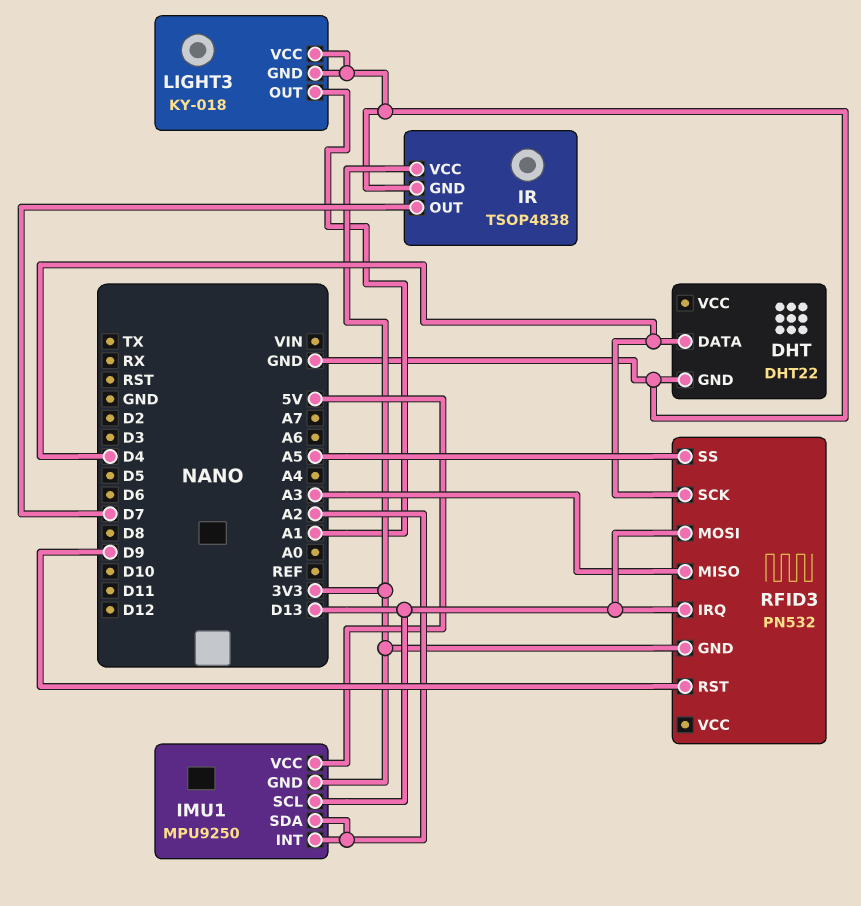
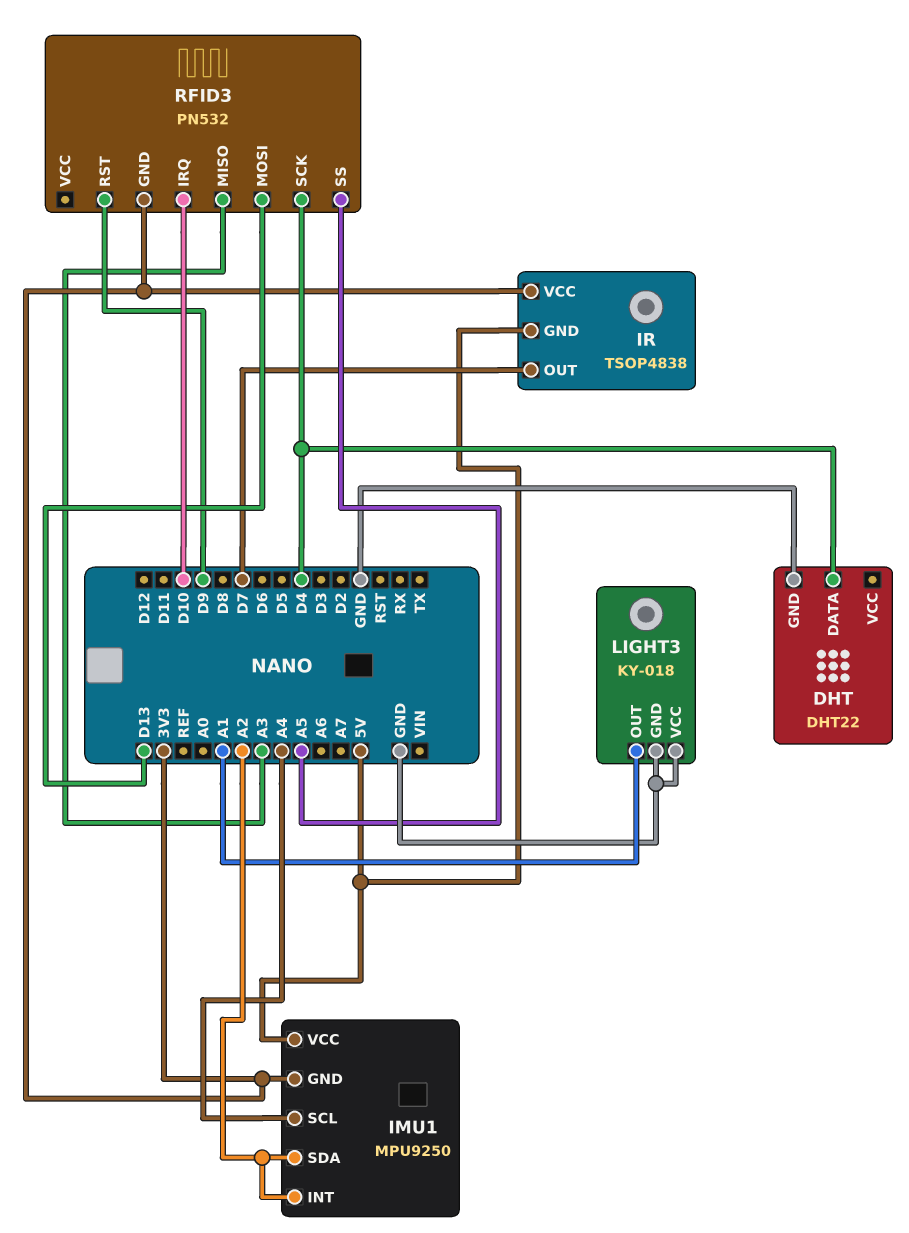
IMU1 pin SCL: D13 -> A4
IR pin GND: GND -> 5V
RFID3 pin IRQ: D13 -> D10

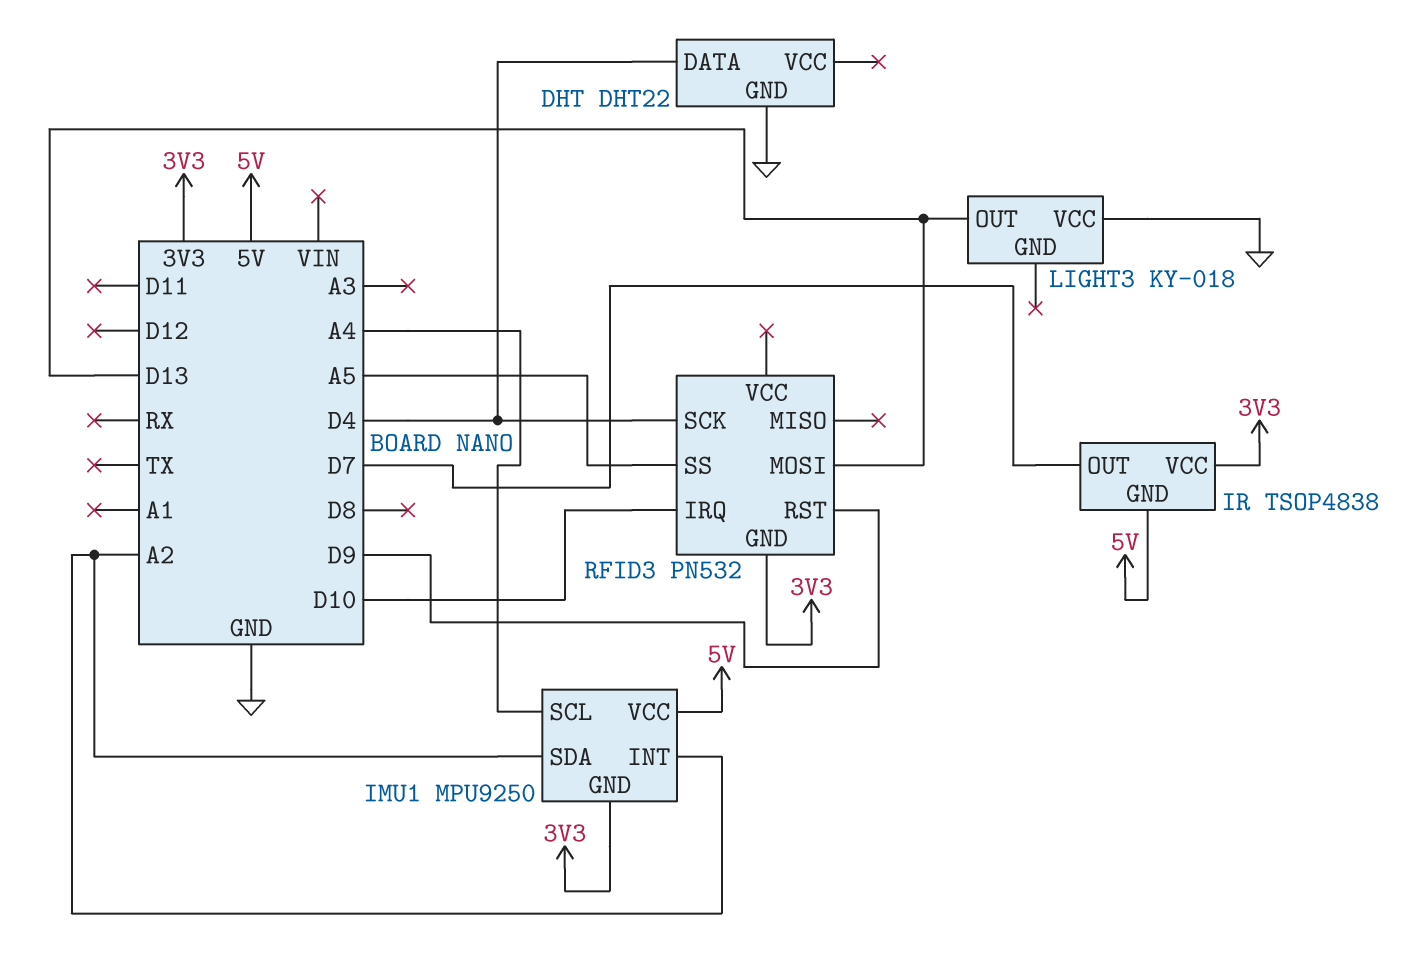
LIGHT3 pin GND: GND -> none
LIGHT3 pin OUT: A1 -> D13
RFID3 pin MISO: A3 -> none

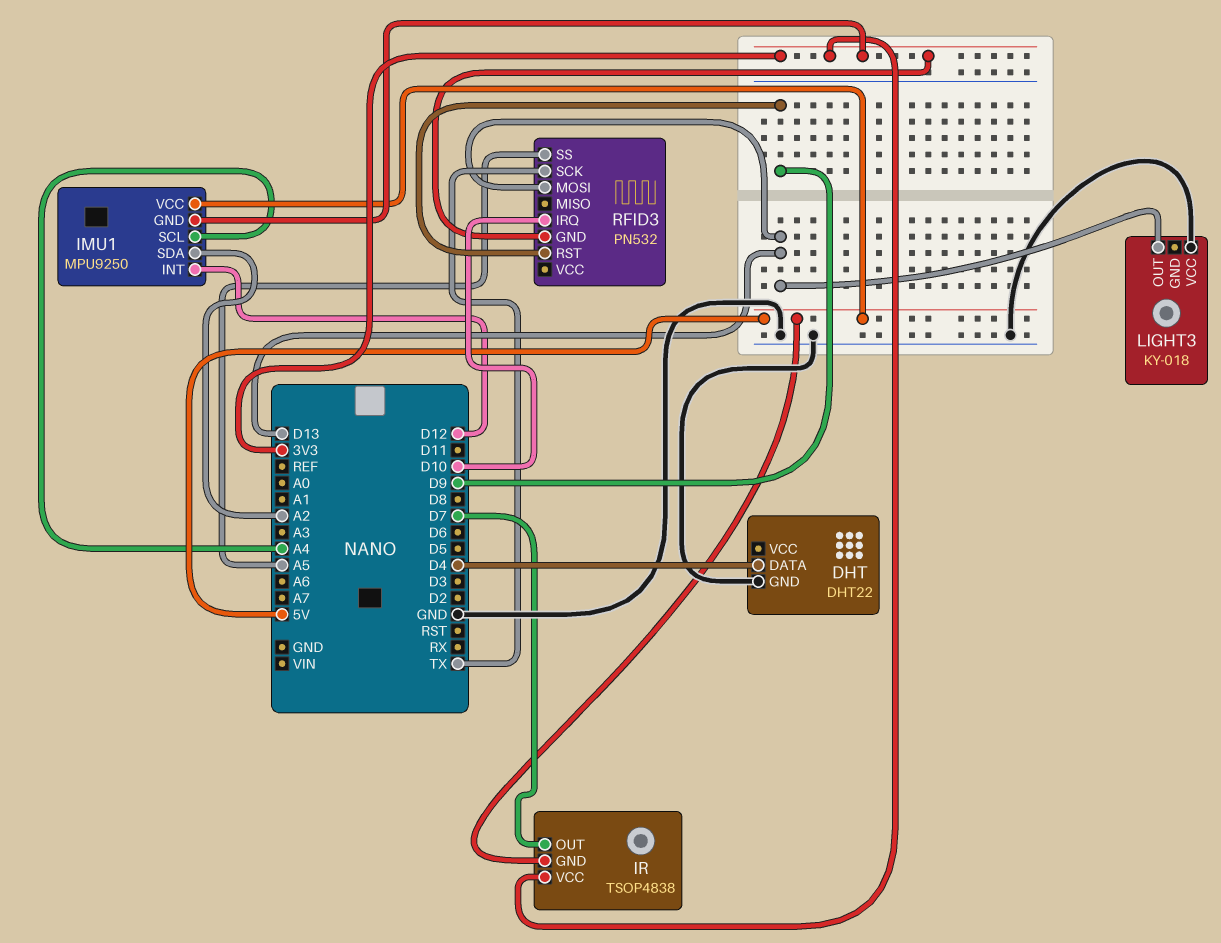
IMU1 pin INT: A2 -> D12
RFID3 pin SCK: D4 -> TX

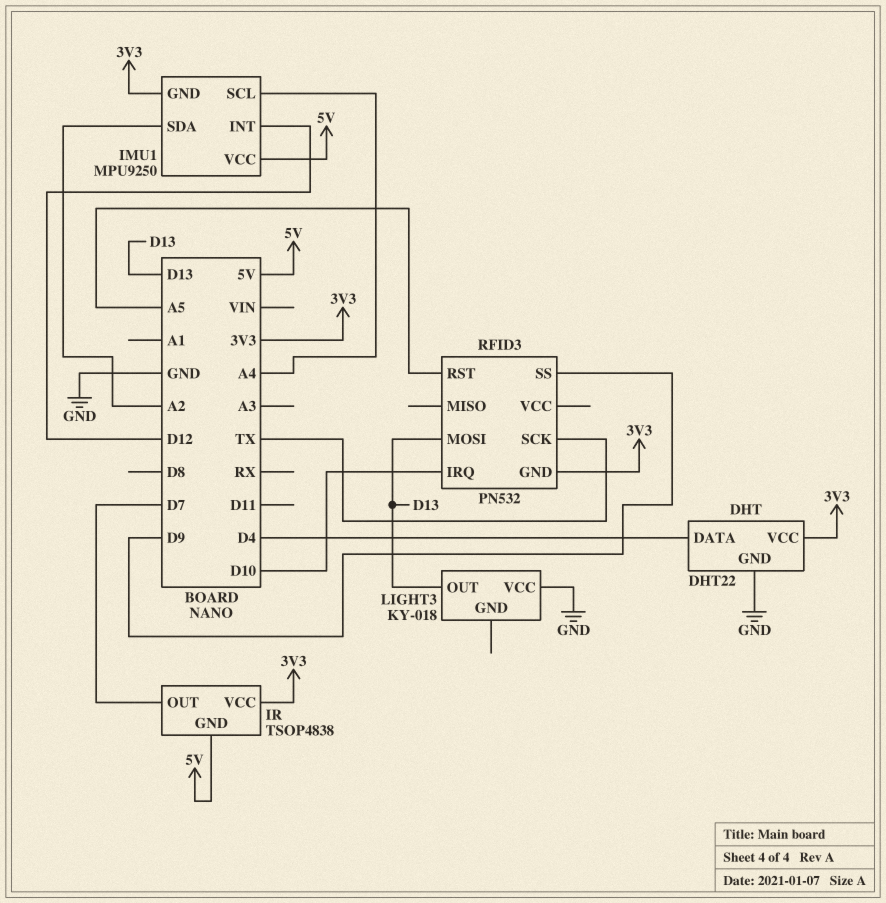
DHT pin VCC: none -> 3V3
RFID3 pin RST: D9 -> A5
RFID3 pin SS: A5 -> D9

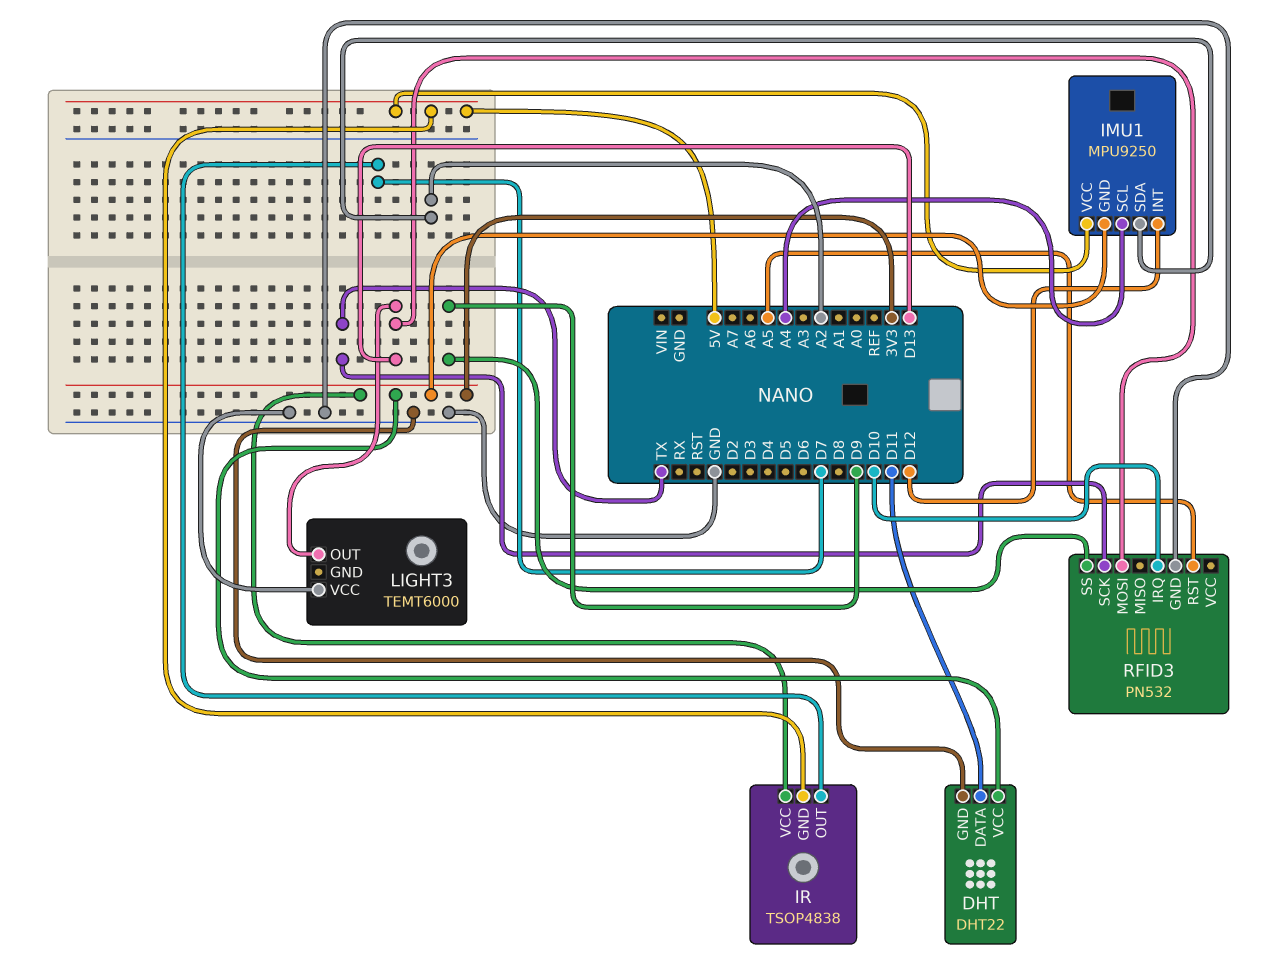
DHT pin DATA: D4 -> D11
LIGHT3: KY-018 -> TEMT6000
RFID3 pin GND: 3V3 -> GND

